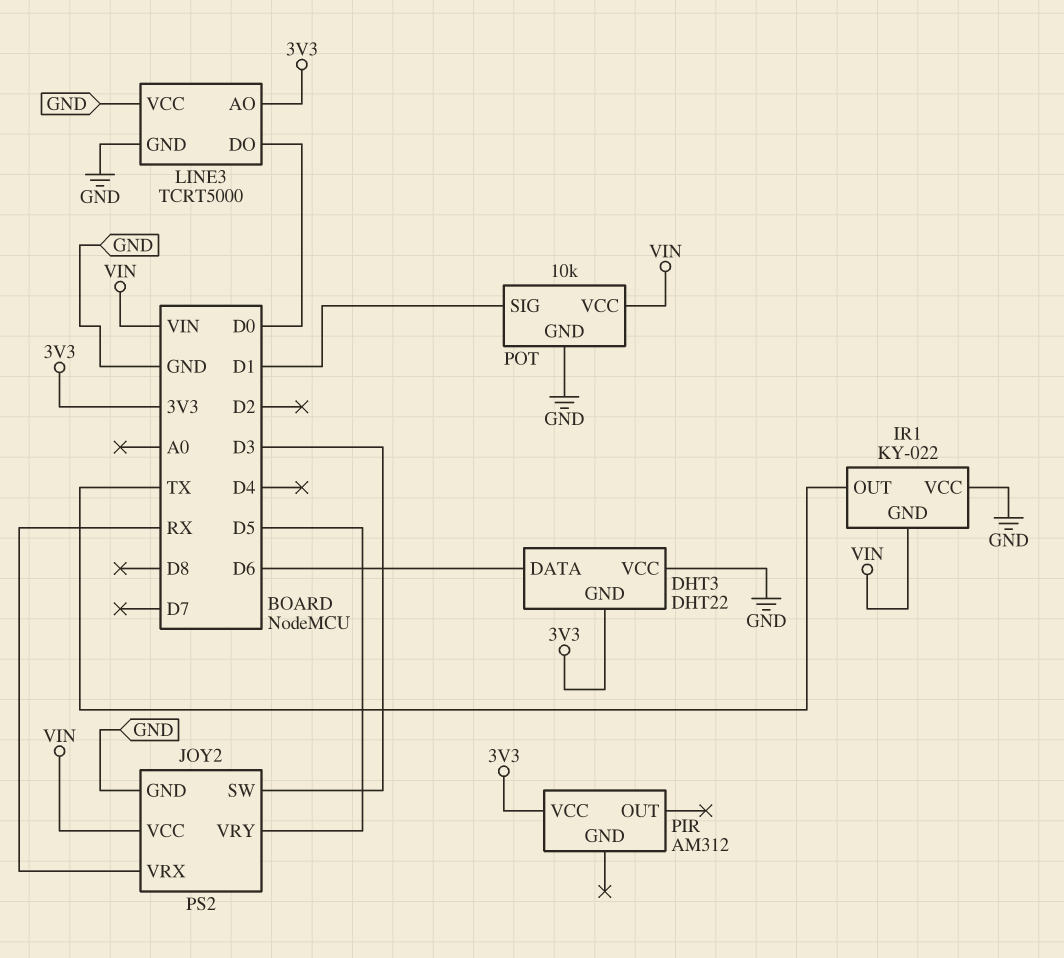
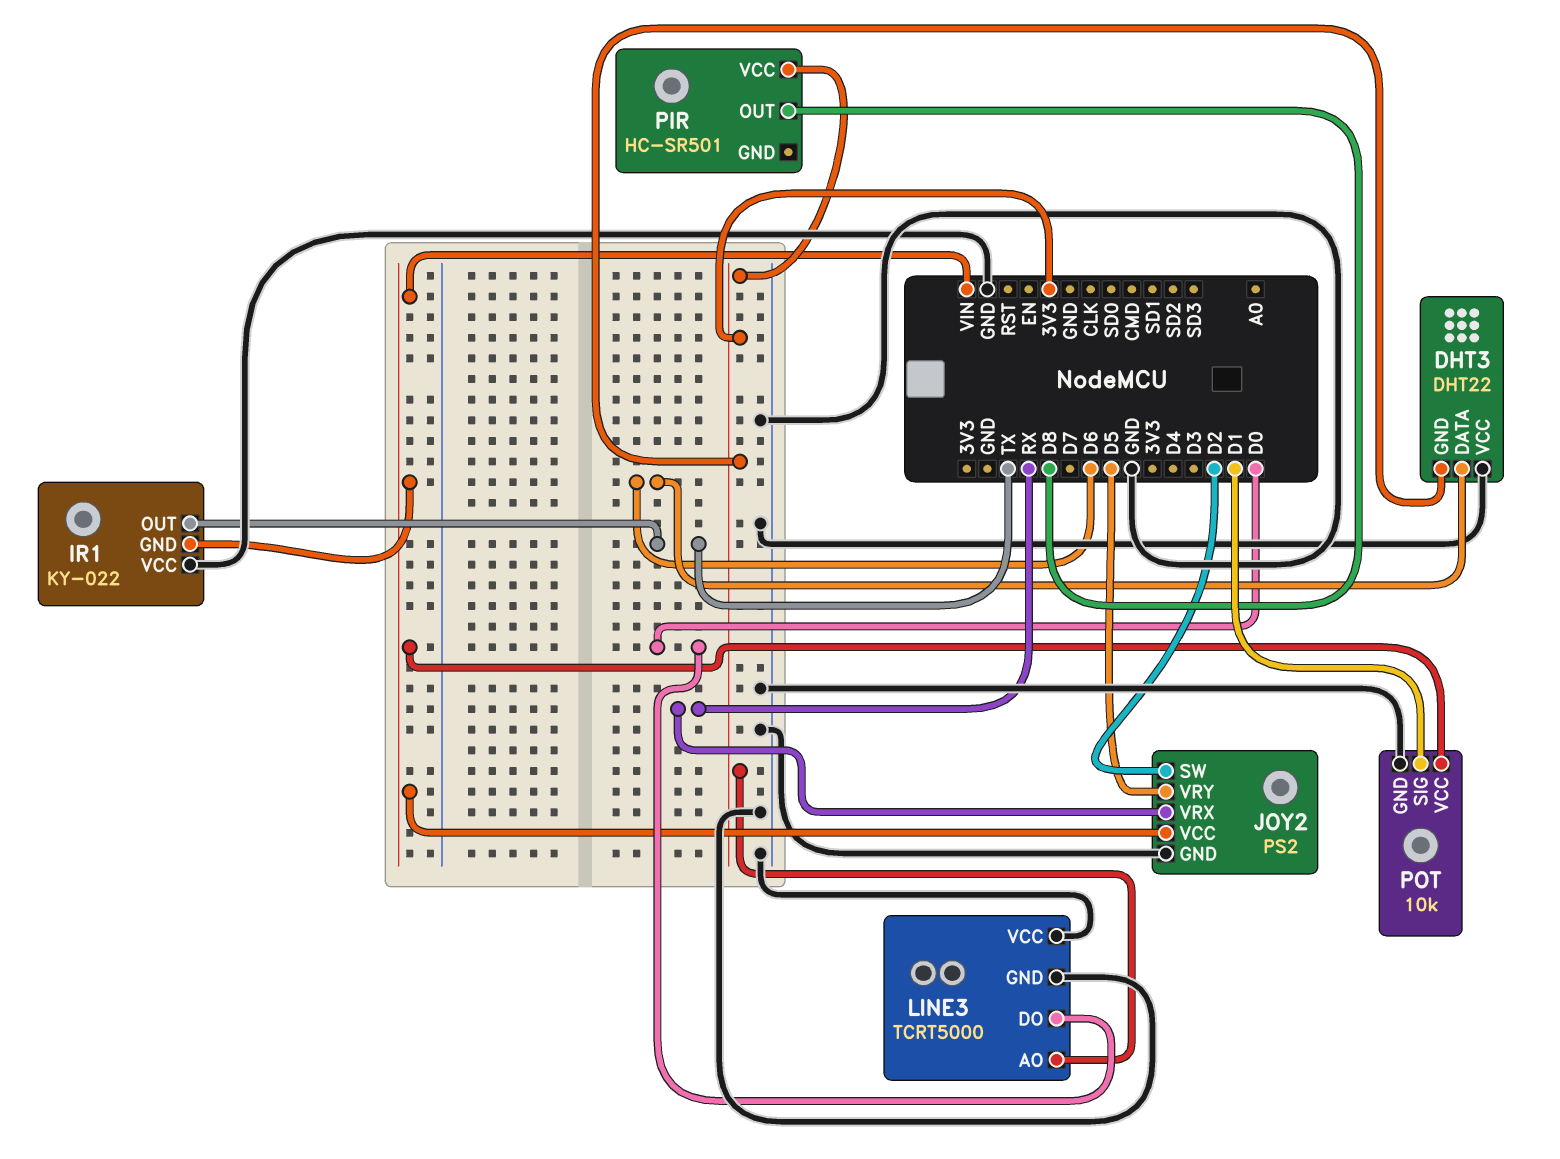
JOY2 pin SW: D3 -> D2
PIR: AM312 -> HC-SR501
PIR pin OUT: none -> D8

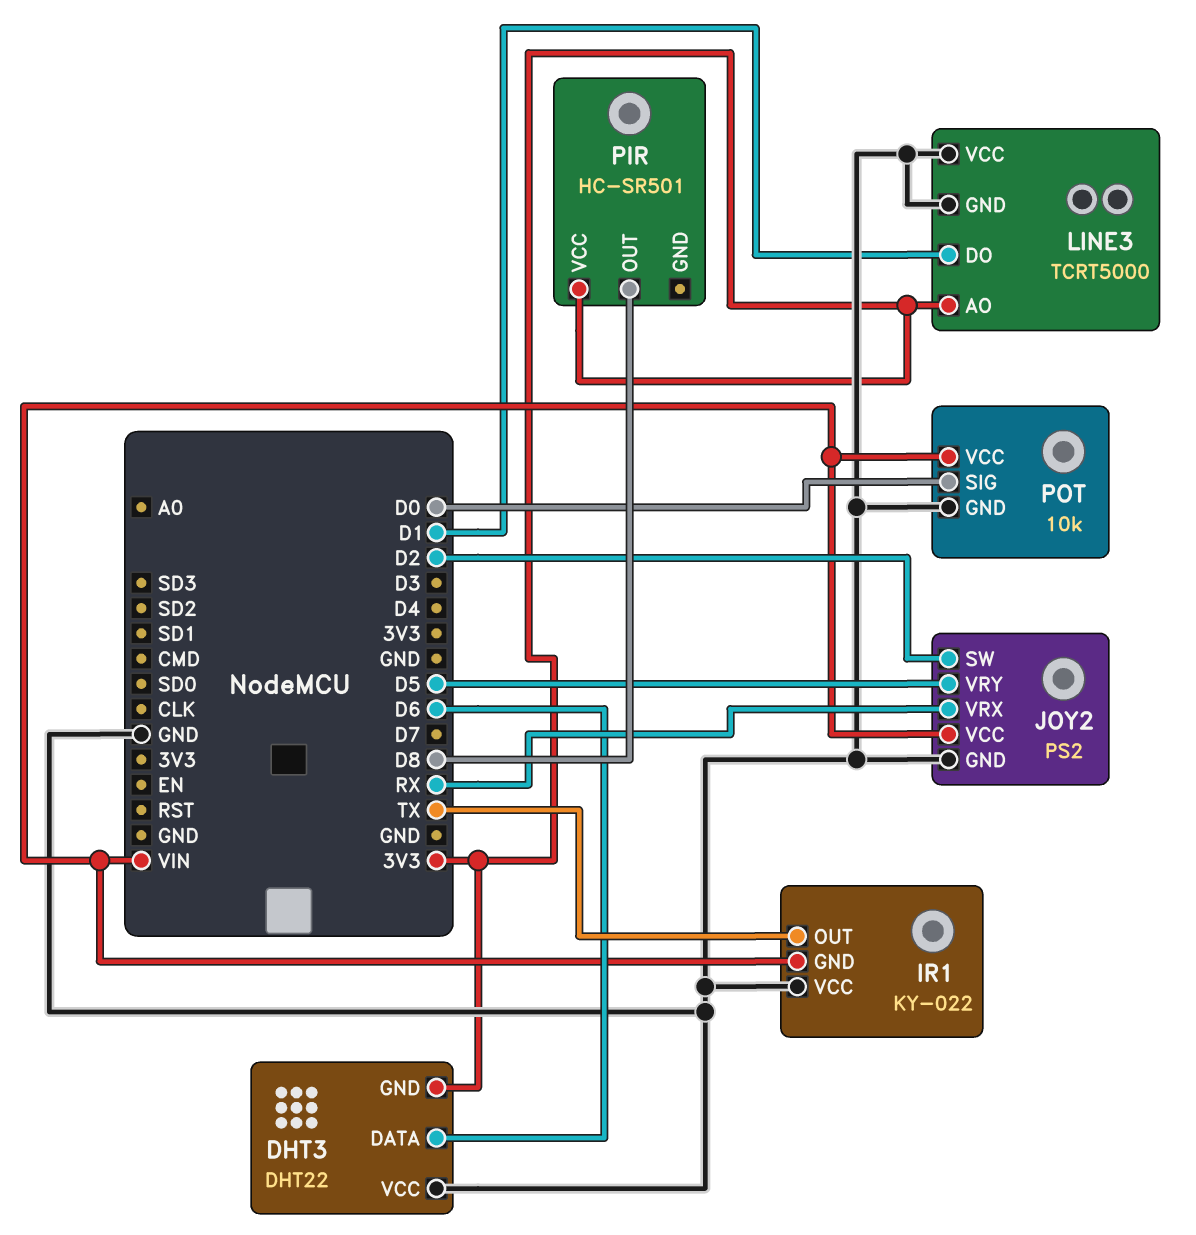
LINE3 pin DO: D0 -> D1
POT pin SIG: D1 -> D0

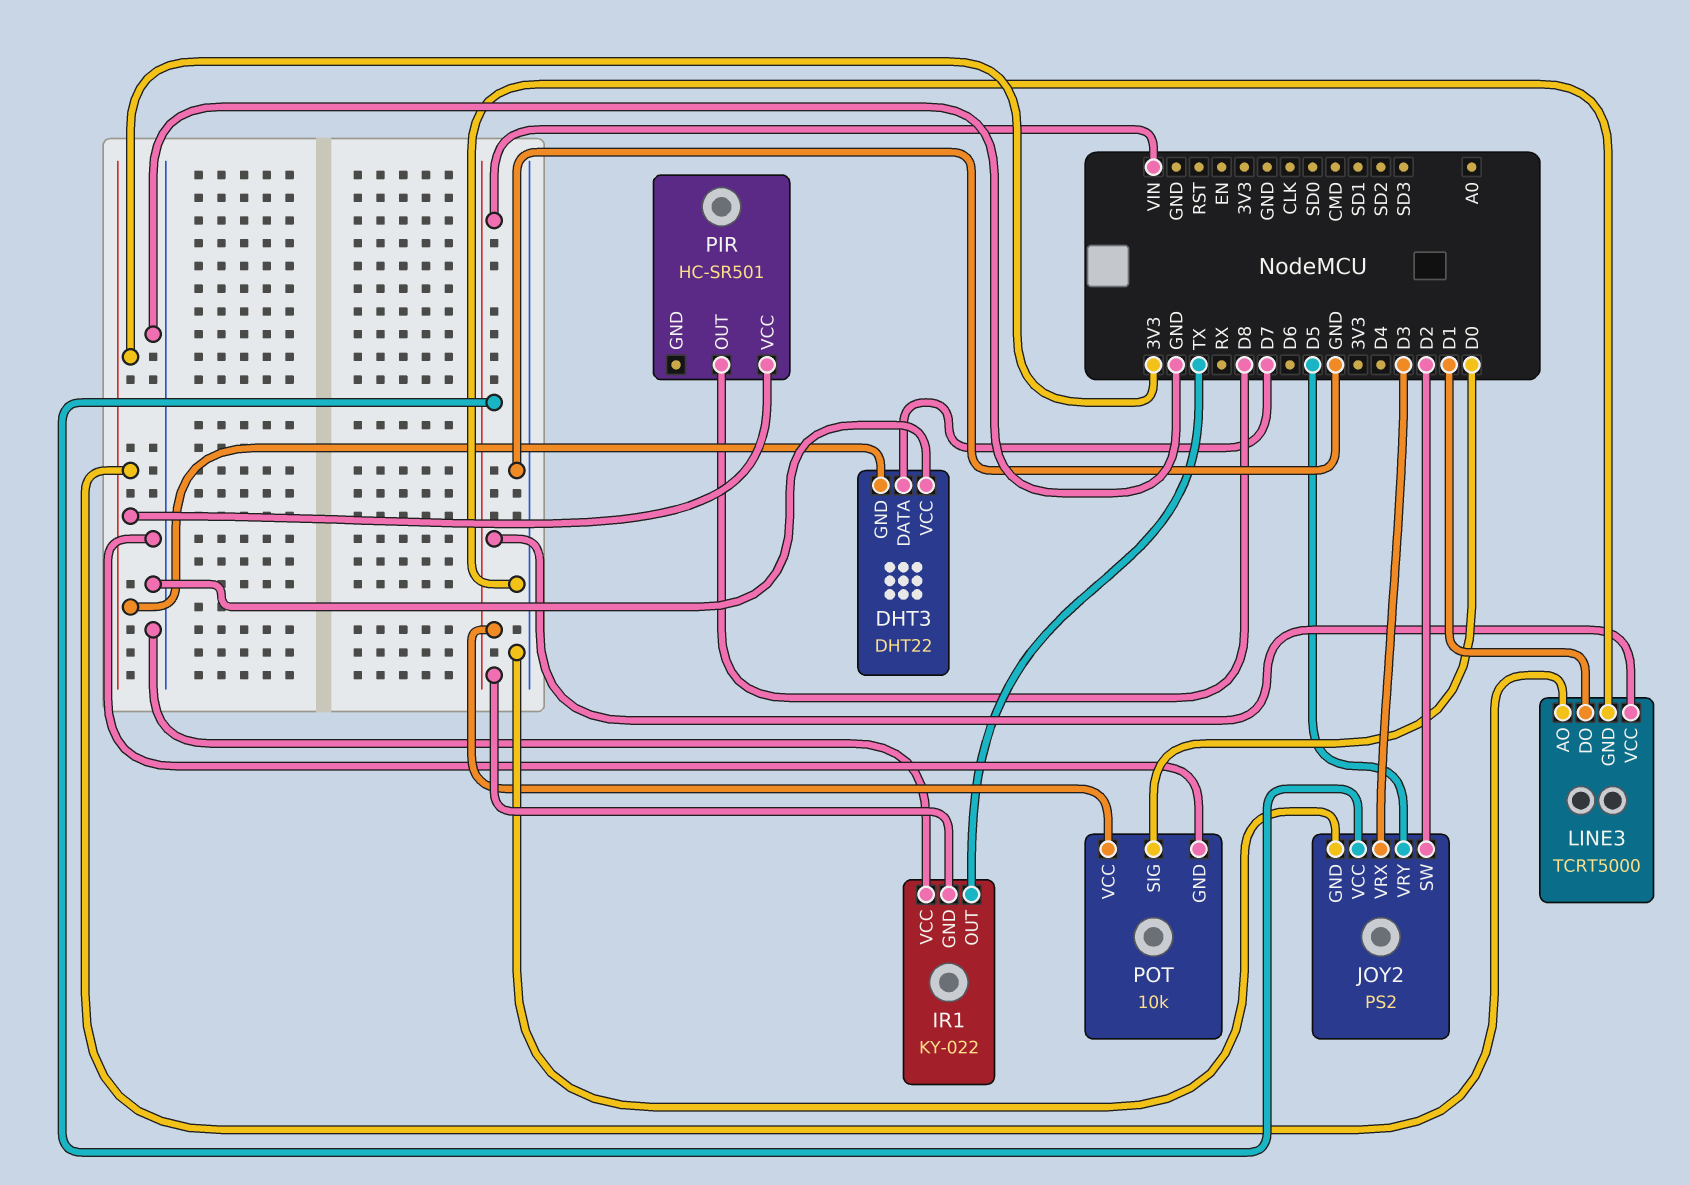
DHT3 pin DATA: D6 -> D7
JOY2 pin VRX: RX -> D3
LINE3 pin VCC: GND -> VIN

